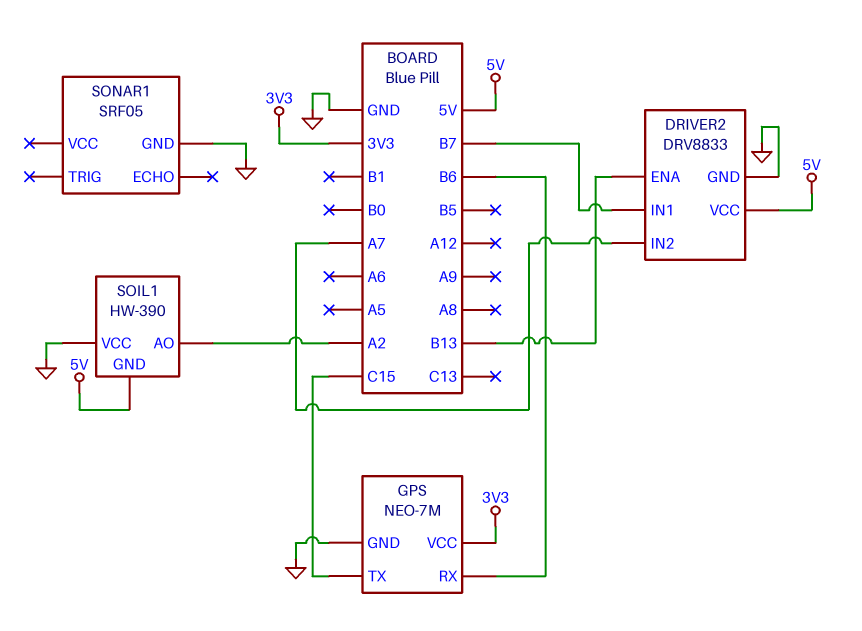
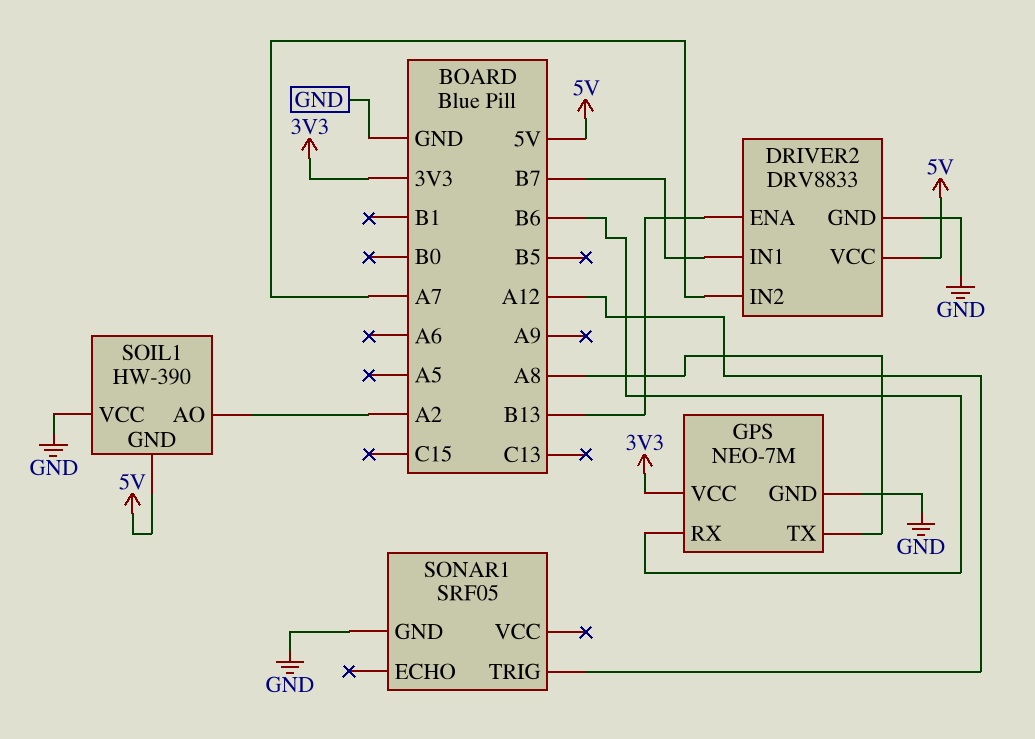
GPS pin TX: C15 -> A8
SONAR1 pin TRIG: none -> A12

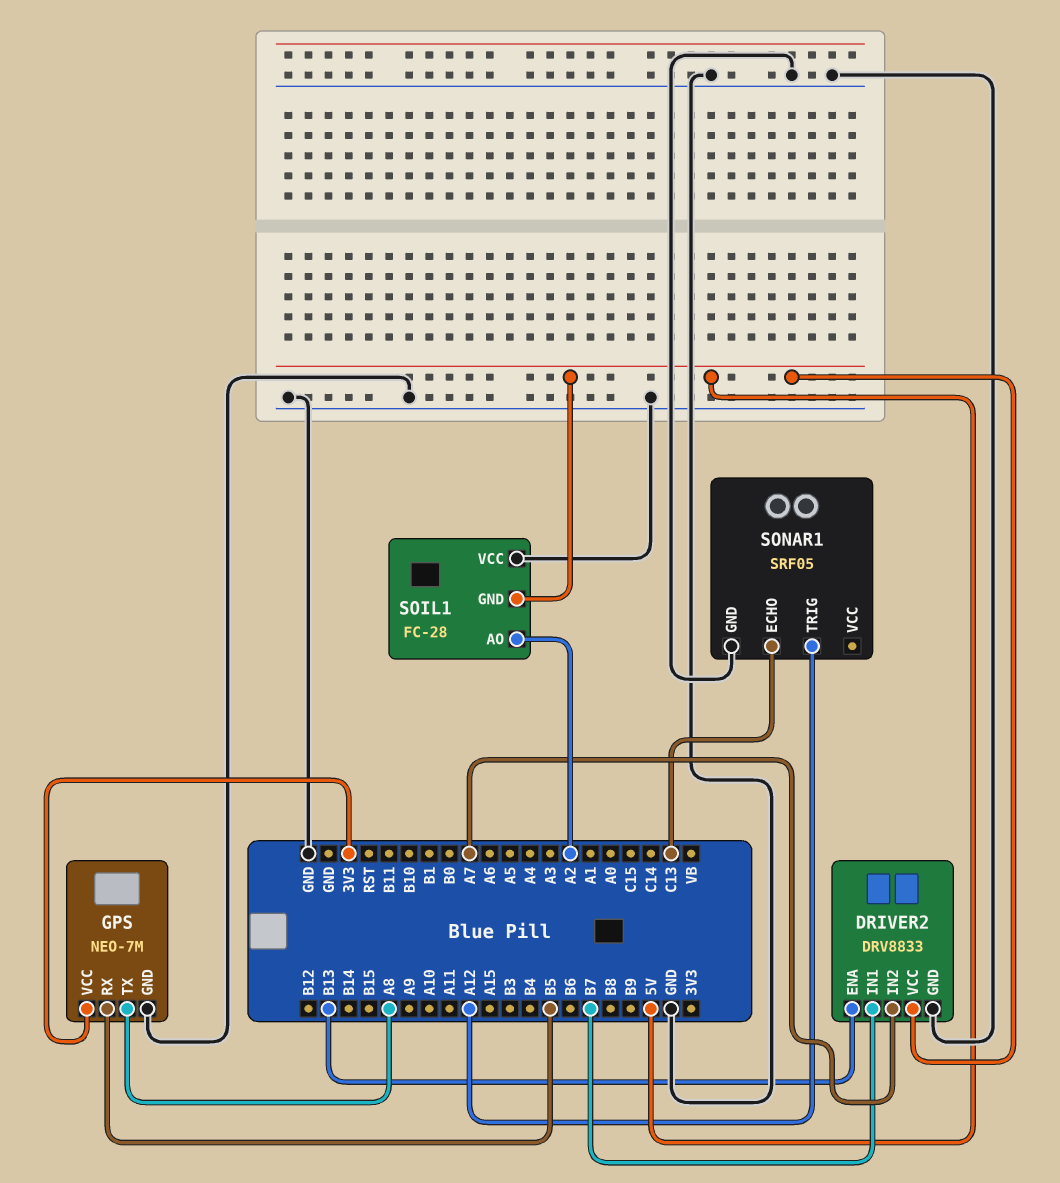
GPS pin RX: B6 -> B5
SOIL1: HW-390 -> FC-28
SONAR1 pin ECHO: none -> C13

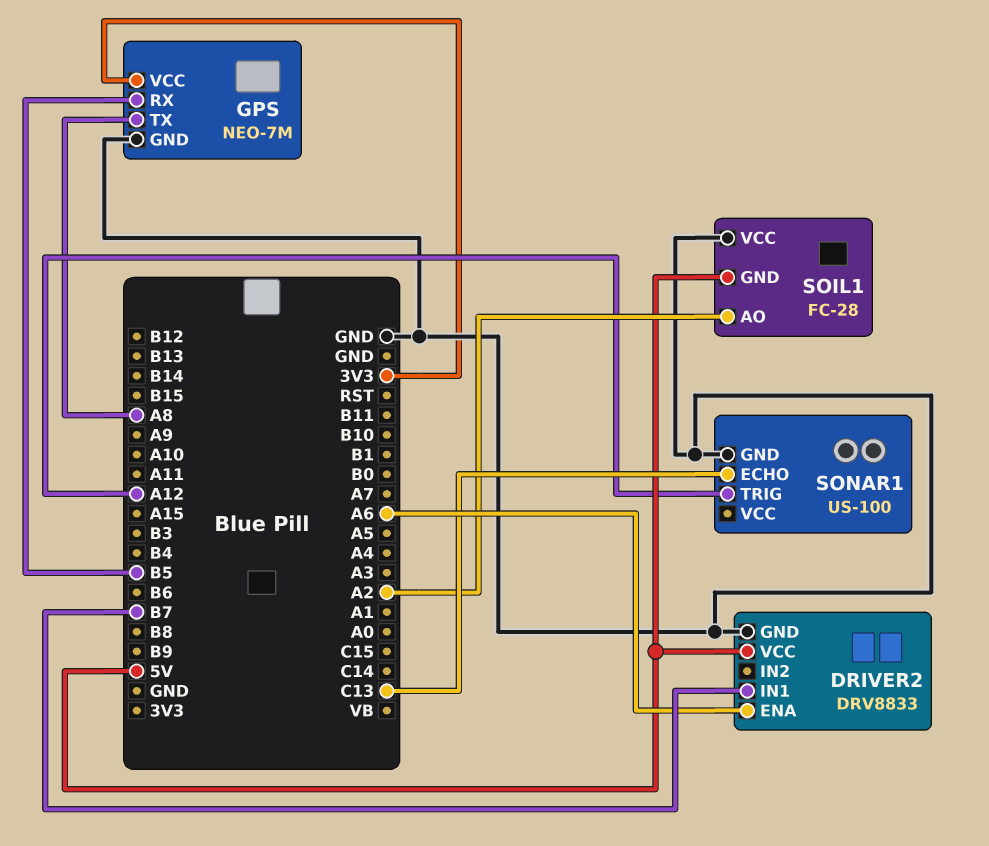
DRIVER2 pin ENA: B13 -> A6
DRIVER2 pin IN2: A7 -> none
SONAR1: SRF05 -> US-100

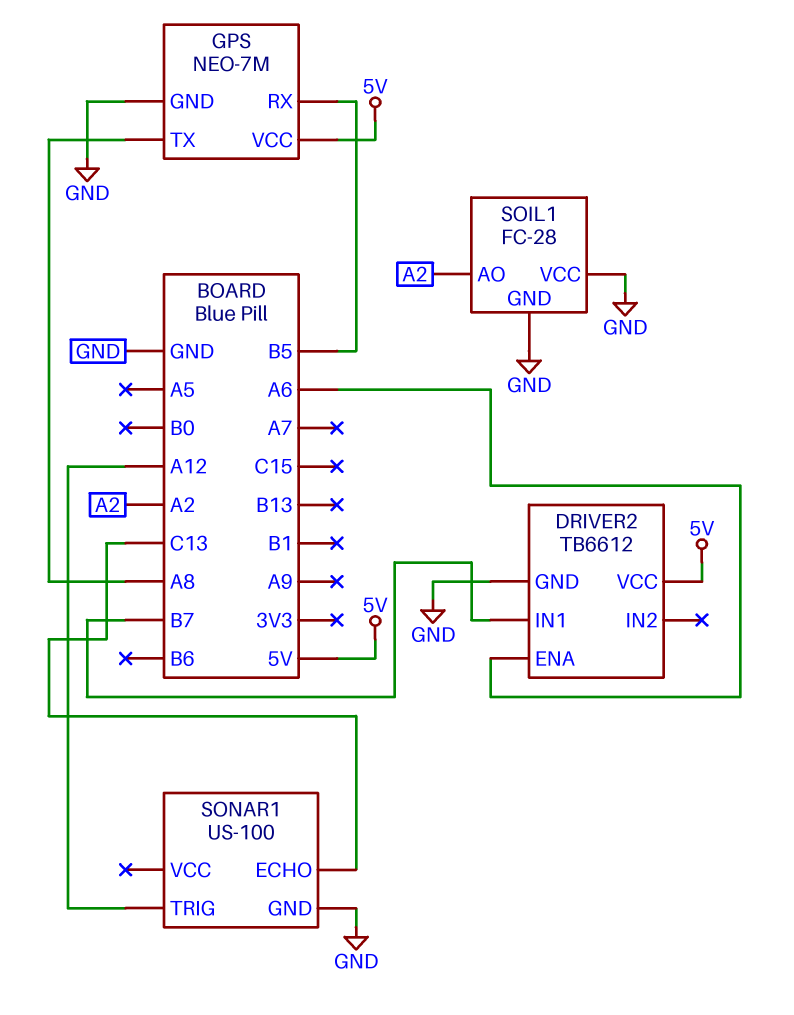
DRIVER2: DRV8833 -> TB6612
GPS pin VCC: 3V3 -> 5V
SOIL1 pin GND: 5V -> GND

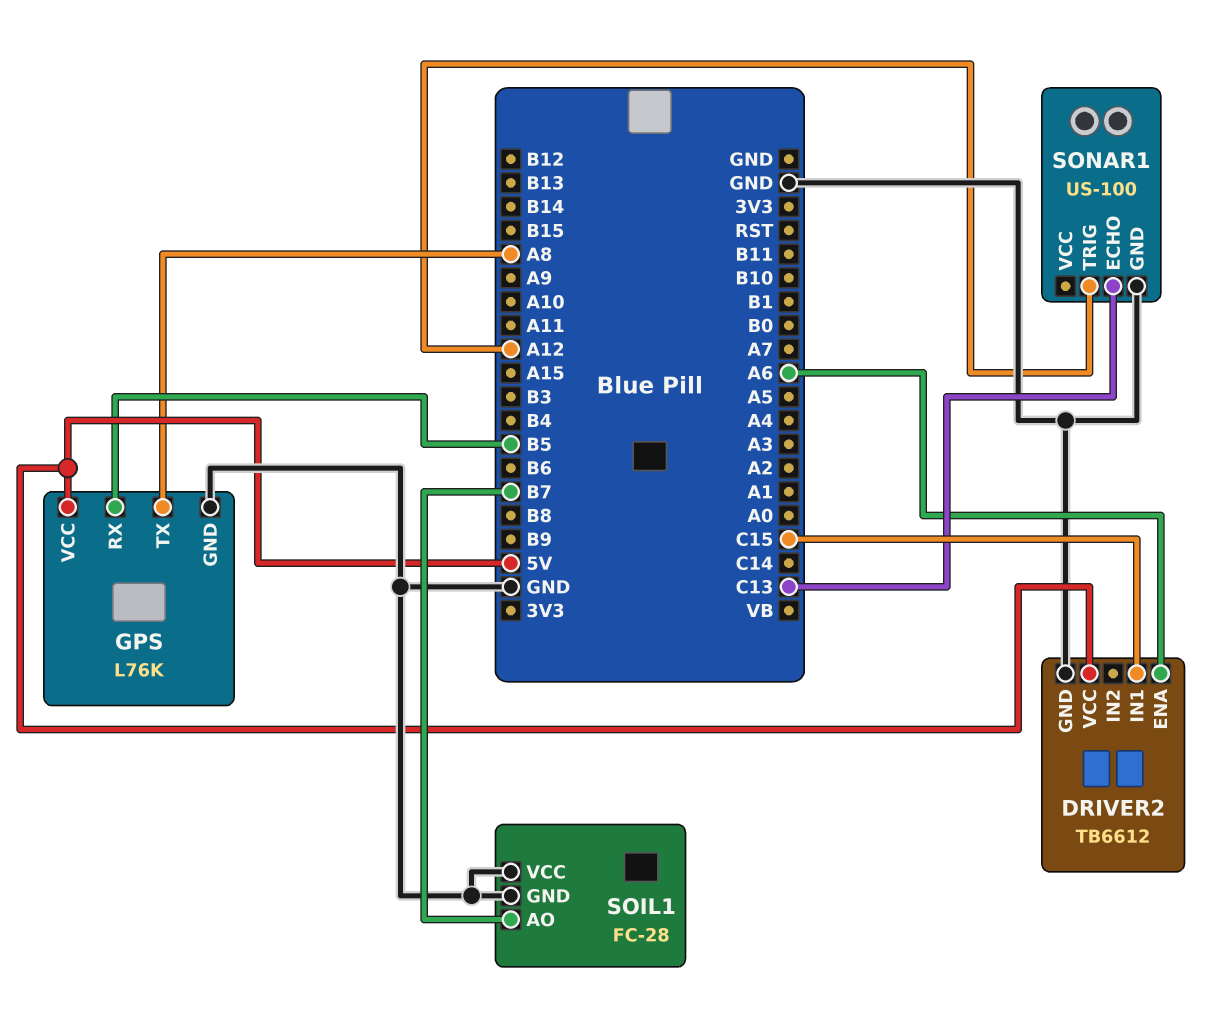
DRIVER2 pin IN1: B7 -> C15
GPS: NEO-7M -> L76K
SOIL1 pin AO: A2 -> B7

